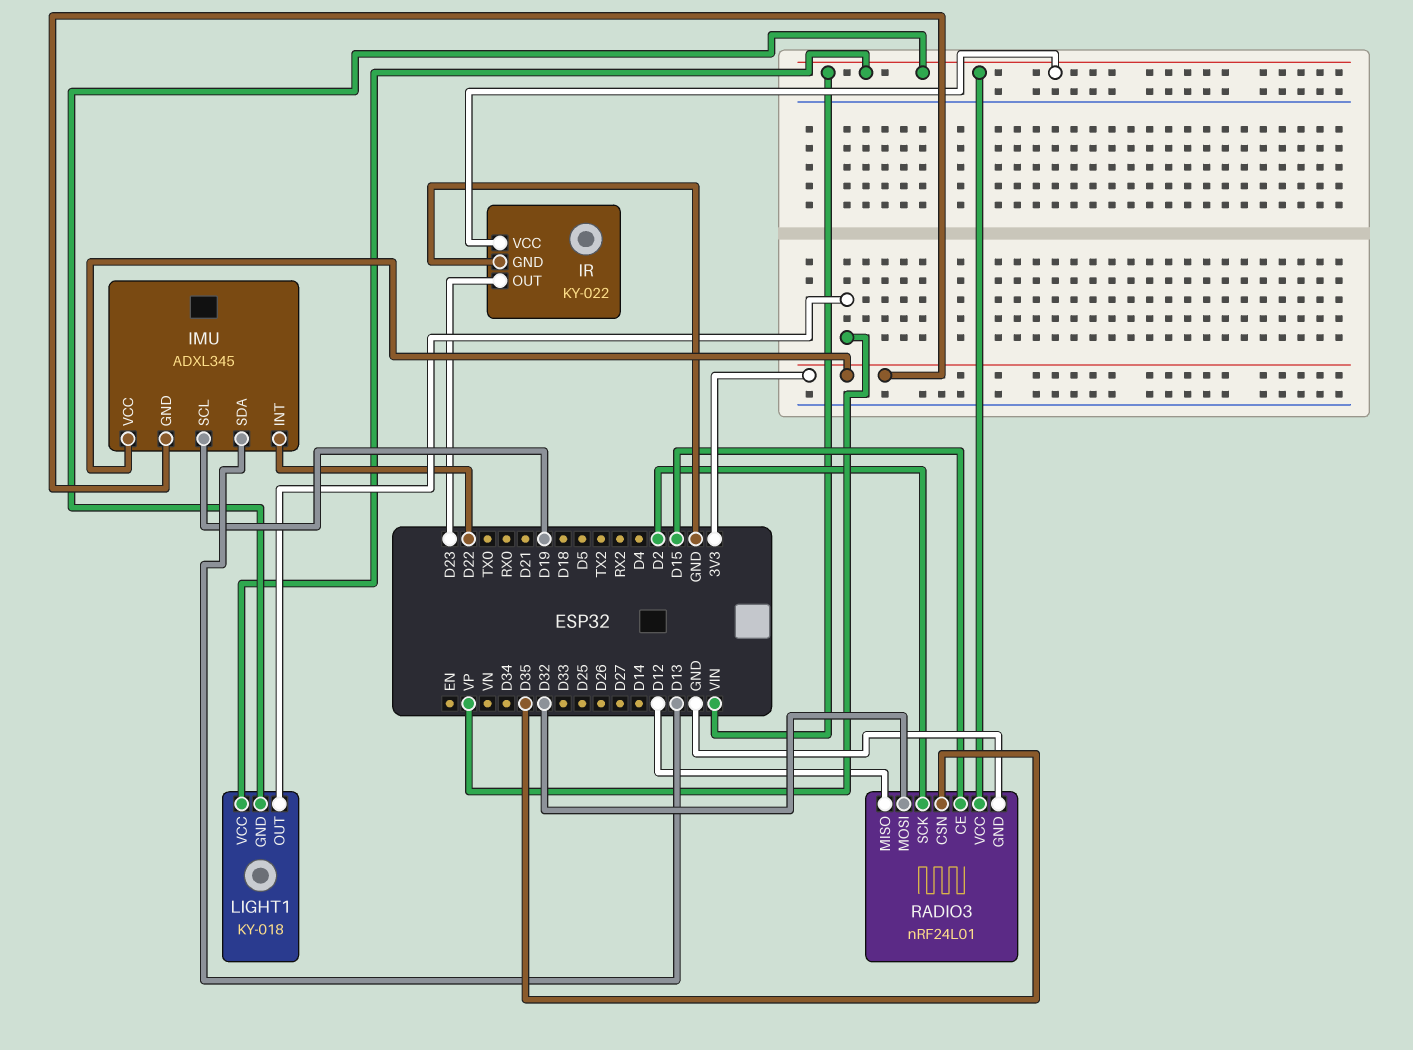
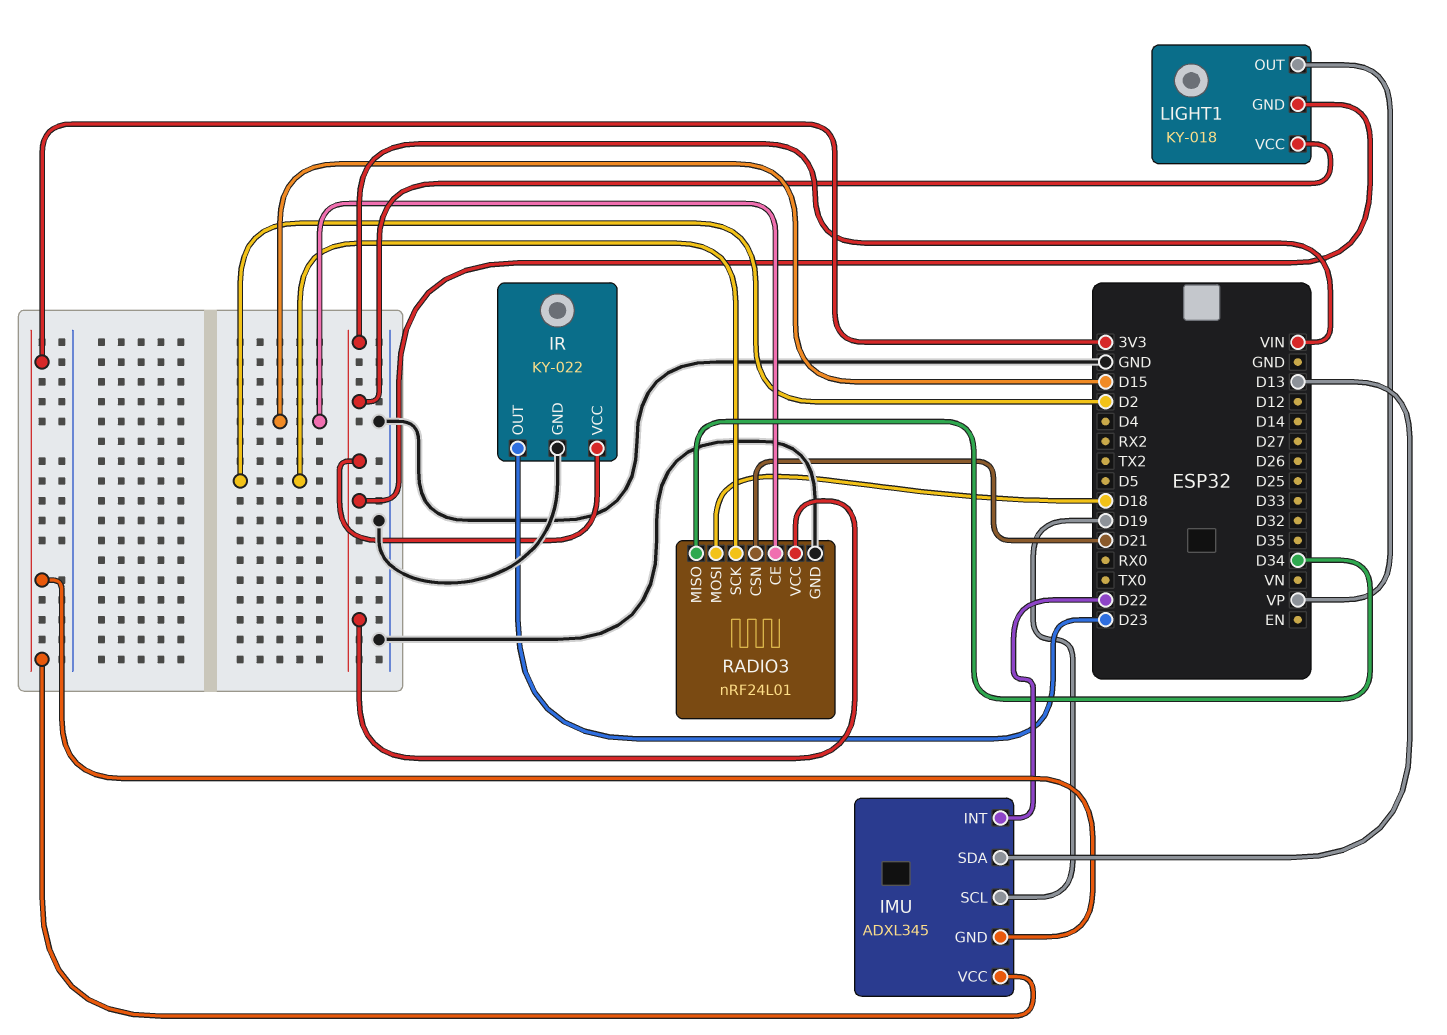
RADIO3 pin CSN: D35 -> D21
RADIO3 pin MISO: D12 -> D34
RADIO3 pin MOSI: D32 -> D18

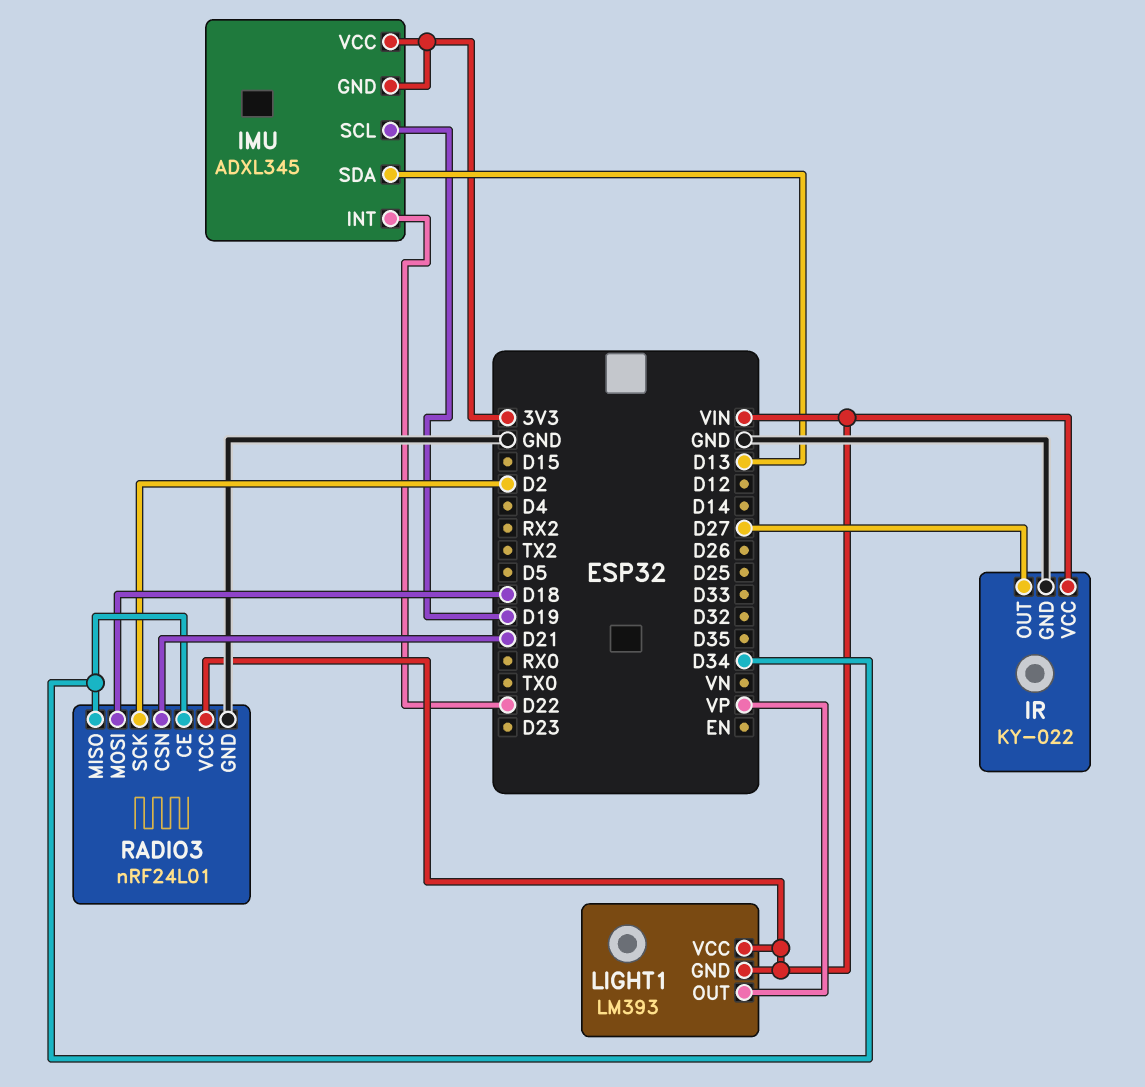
IR pin OUT: D23 -> D27
LIGHT1: KY-018 -> LM393
RADIO3 pin CE: D15 -> D34

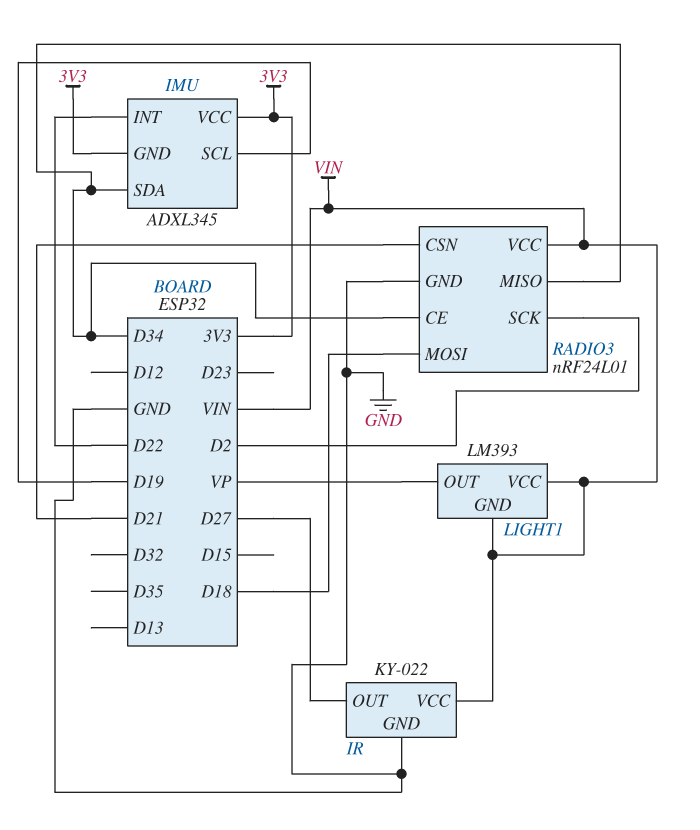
IMU pin SDA: D13 -> D34

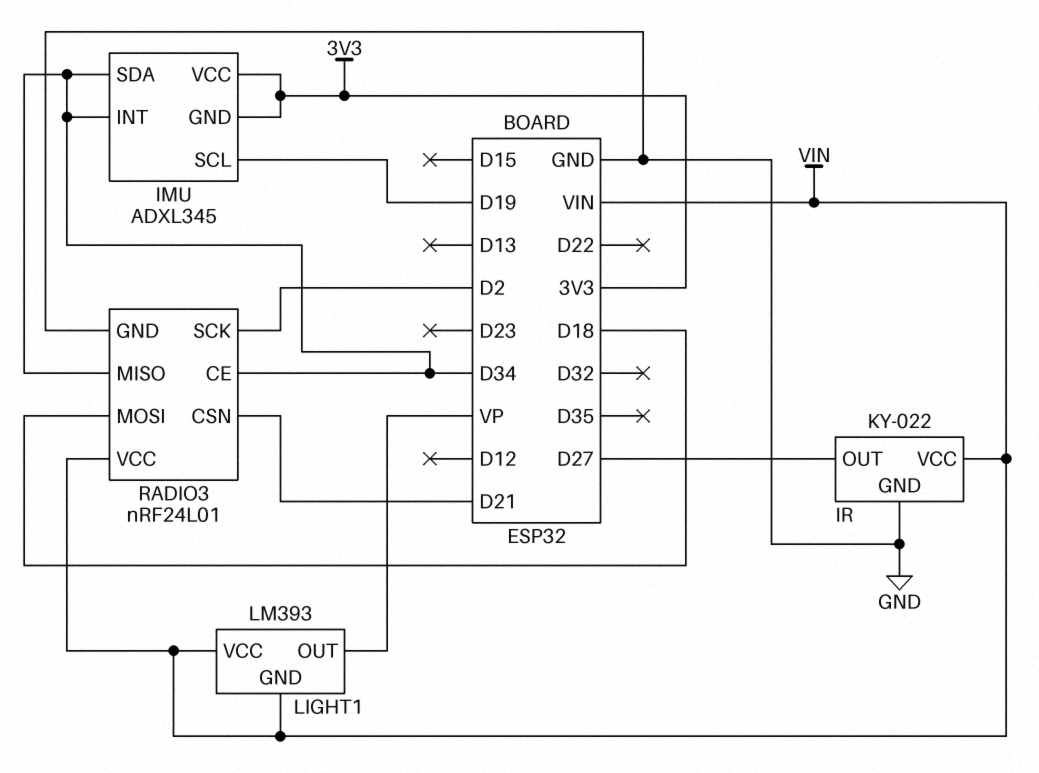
IMU pin INT: D22 -> D34

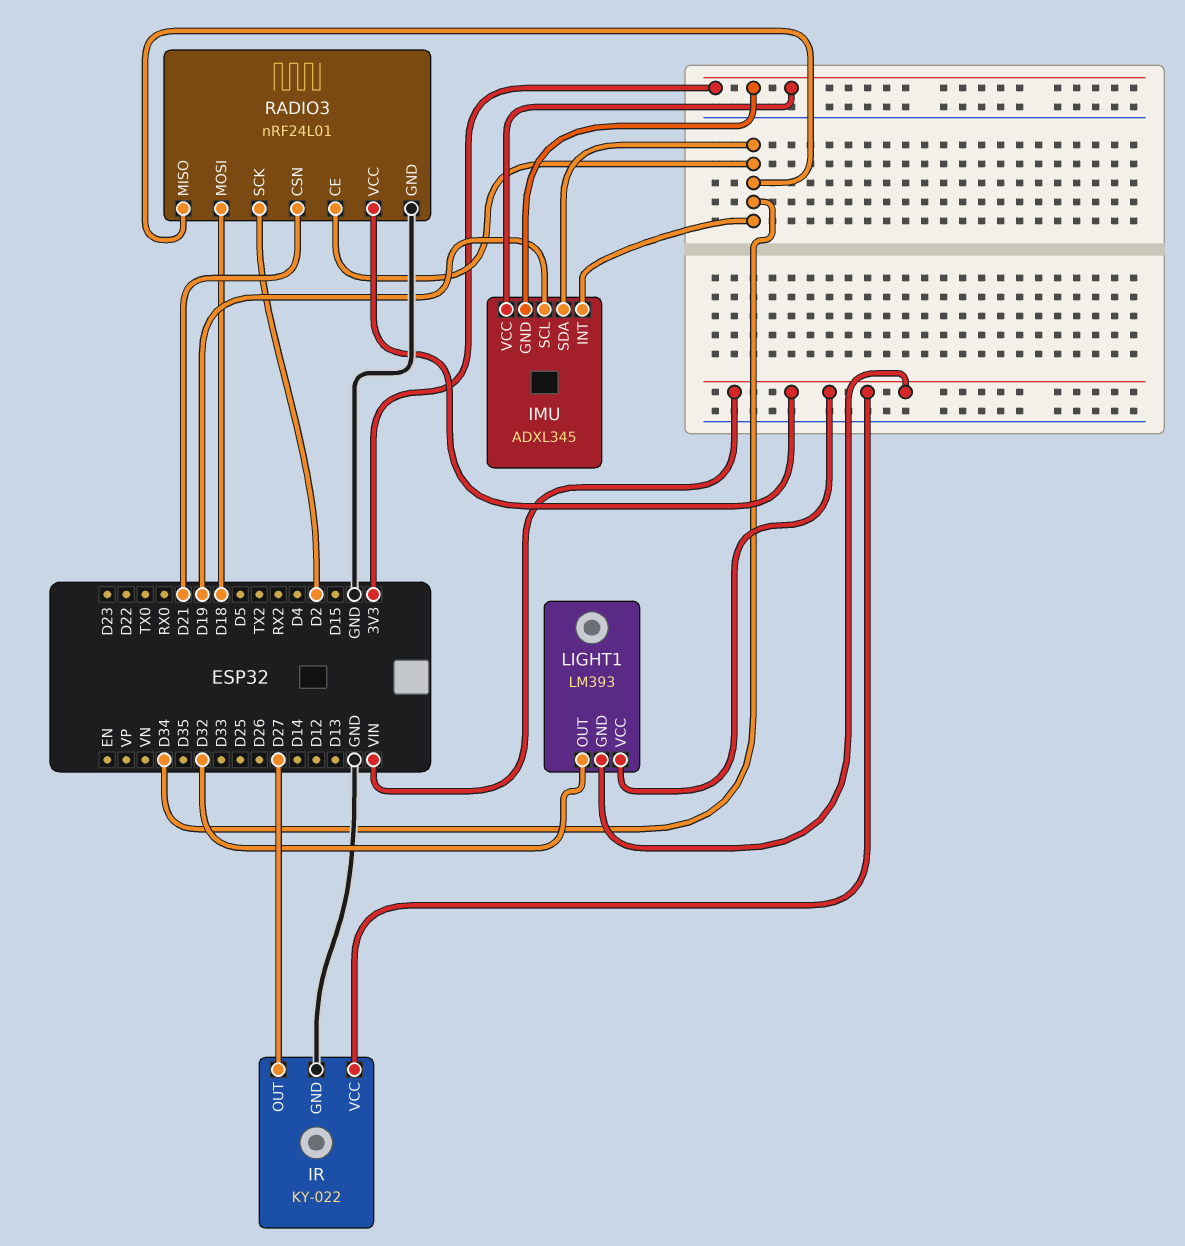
LIGHT1 pin OUT: VP -> D32

